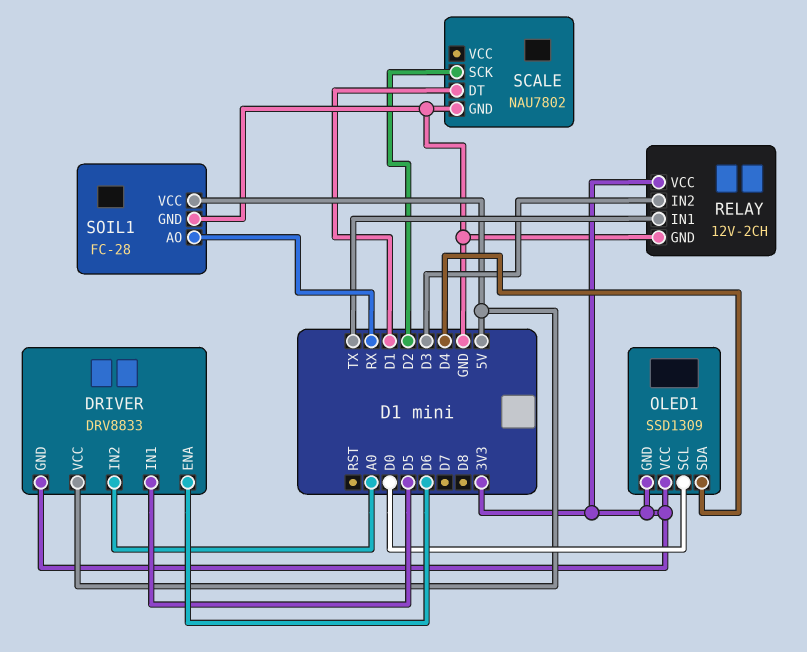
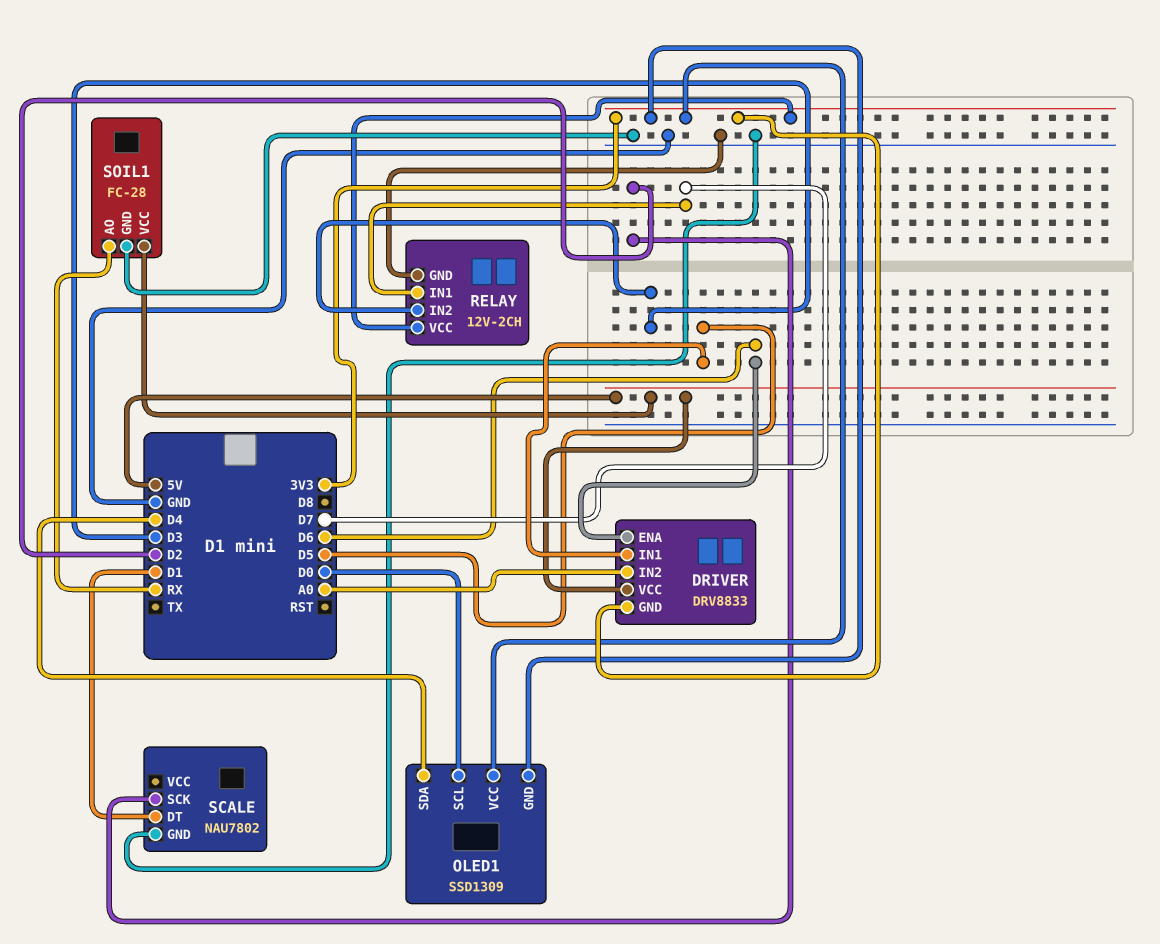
RELAY pin IN1: TX -> D7

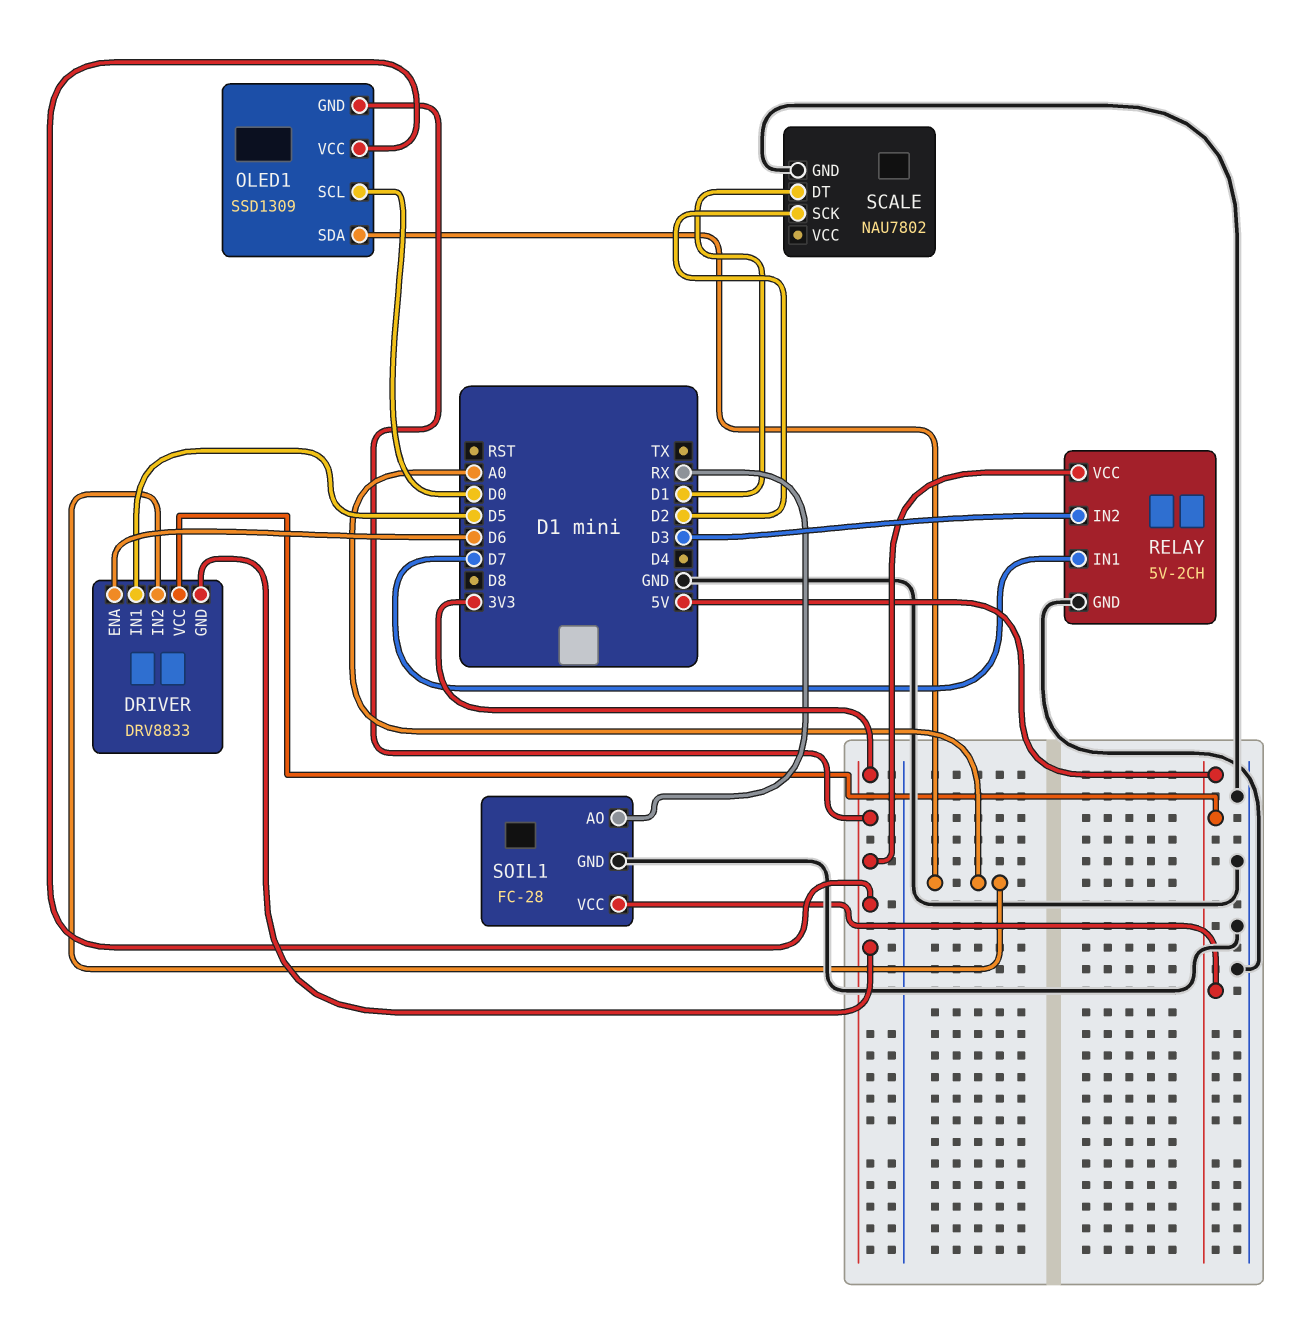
OLED1 pin SDA: D4 -> A0
RELAY: 12V-2CH -> 5V-2CH

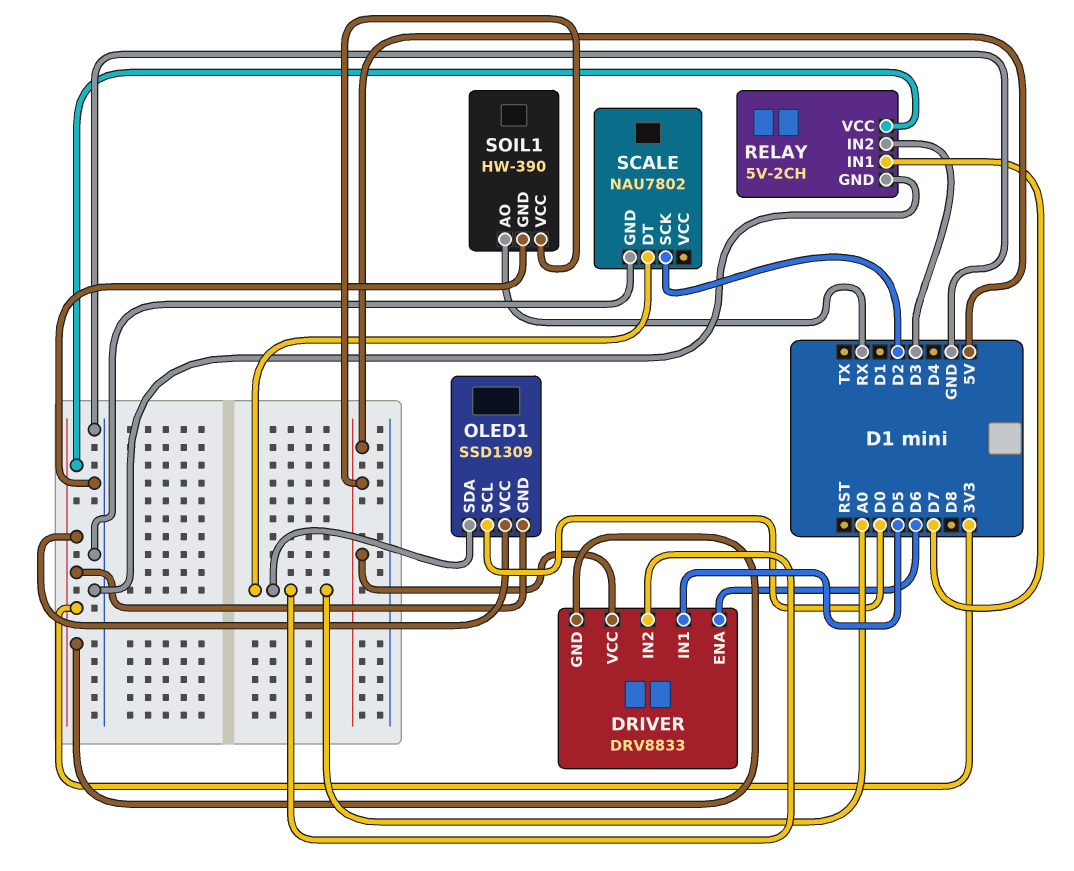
SCALE pin DT: D1 -> A0
SOIL1: FC-28 -> HW-390

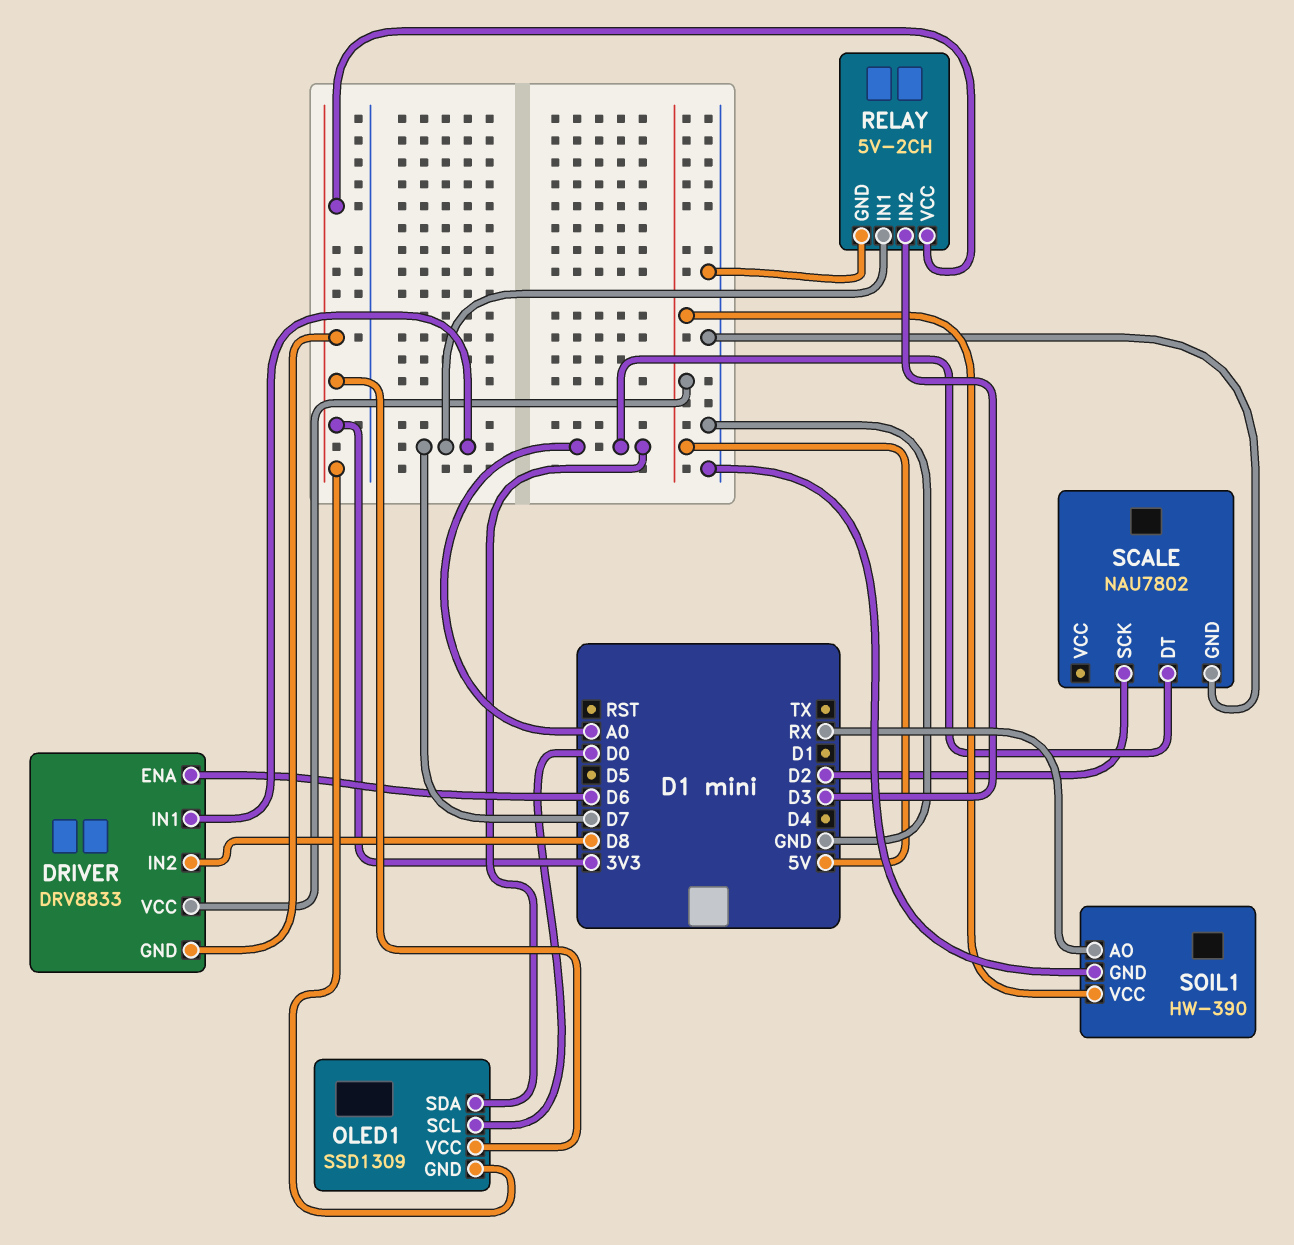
DRIVER pin IN1: D5 -> D7
DRIVER pin IN2: A0 -> D8

